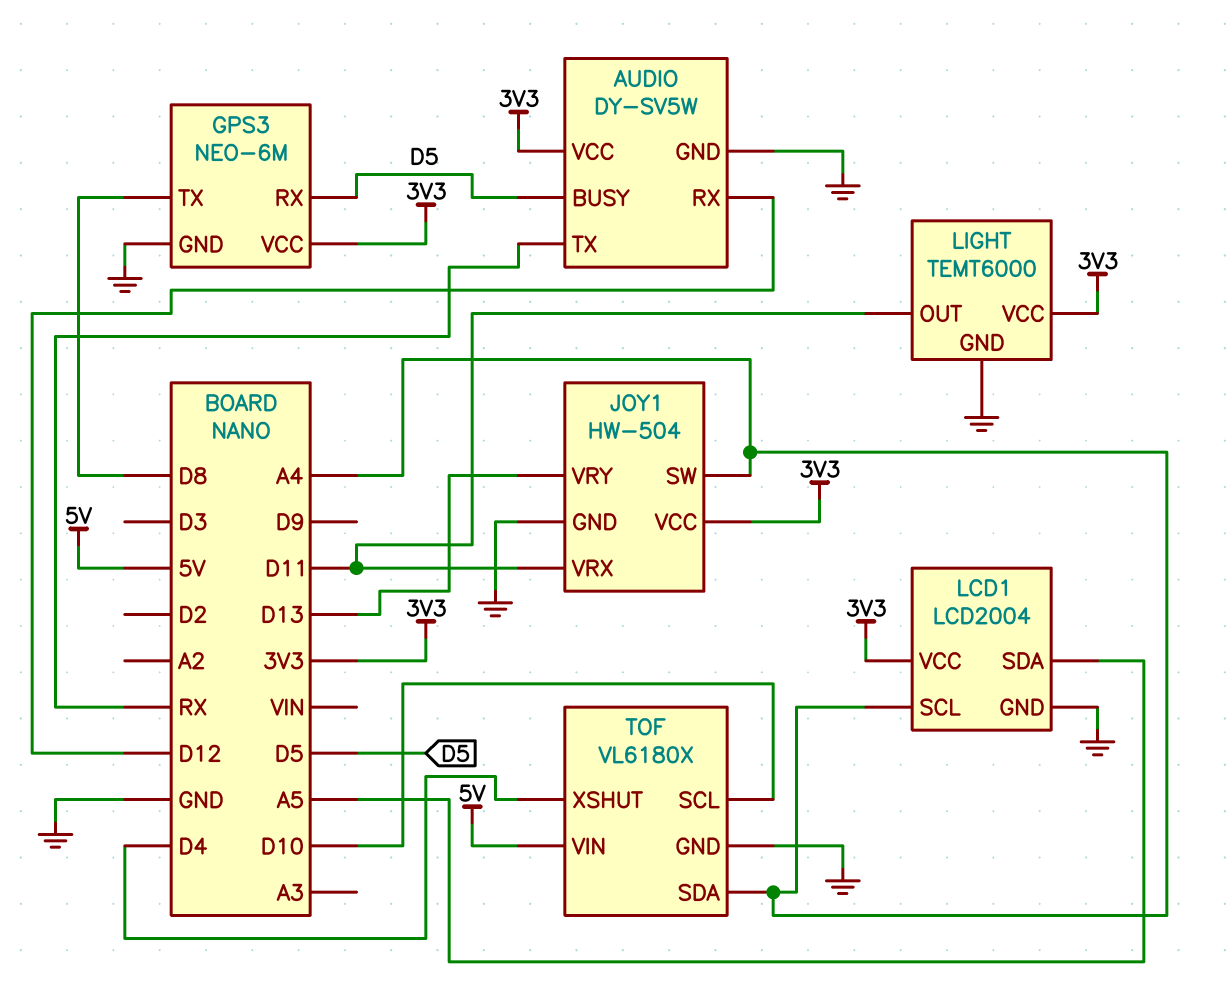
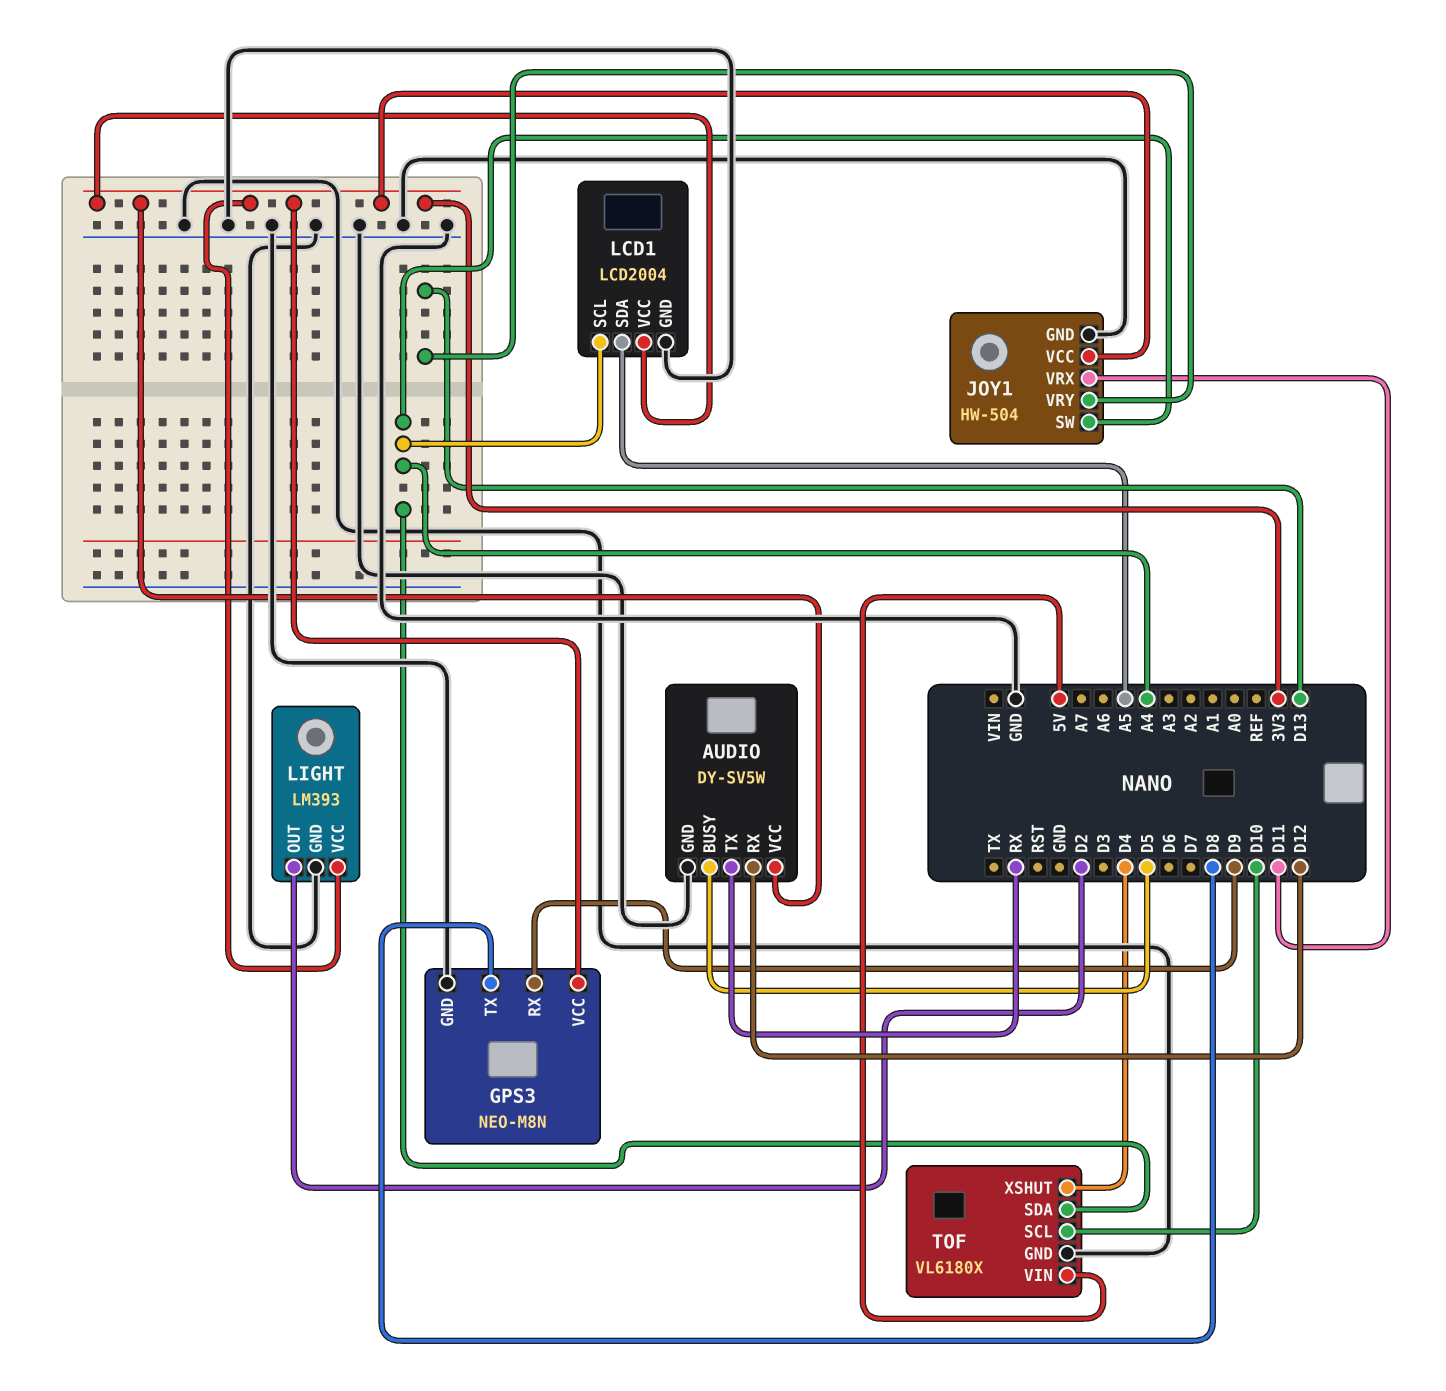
GPS3: NEO-6M -> NEO-M8N
GPS3 pin RX: D5 -> D9
LIGHT: TEMT6000 -> LM393
LIGHT pin OUT: D11 -> D2

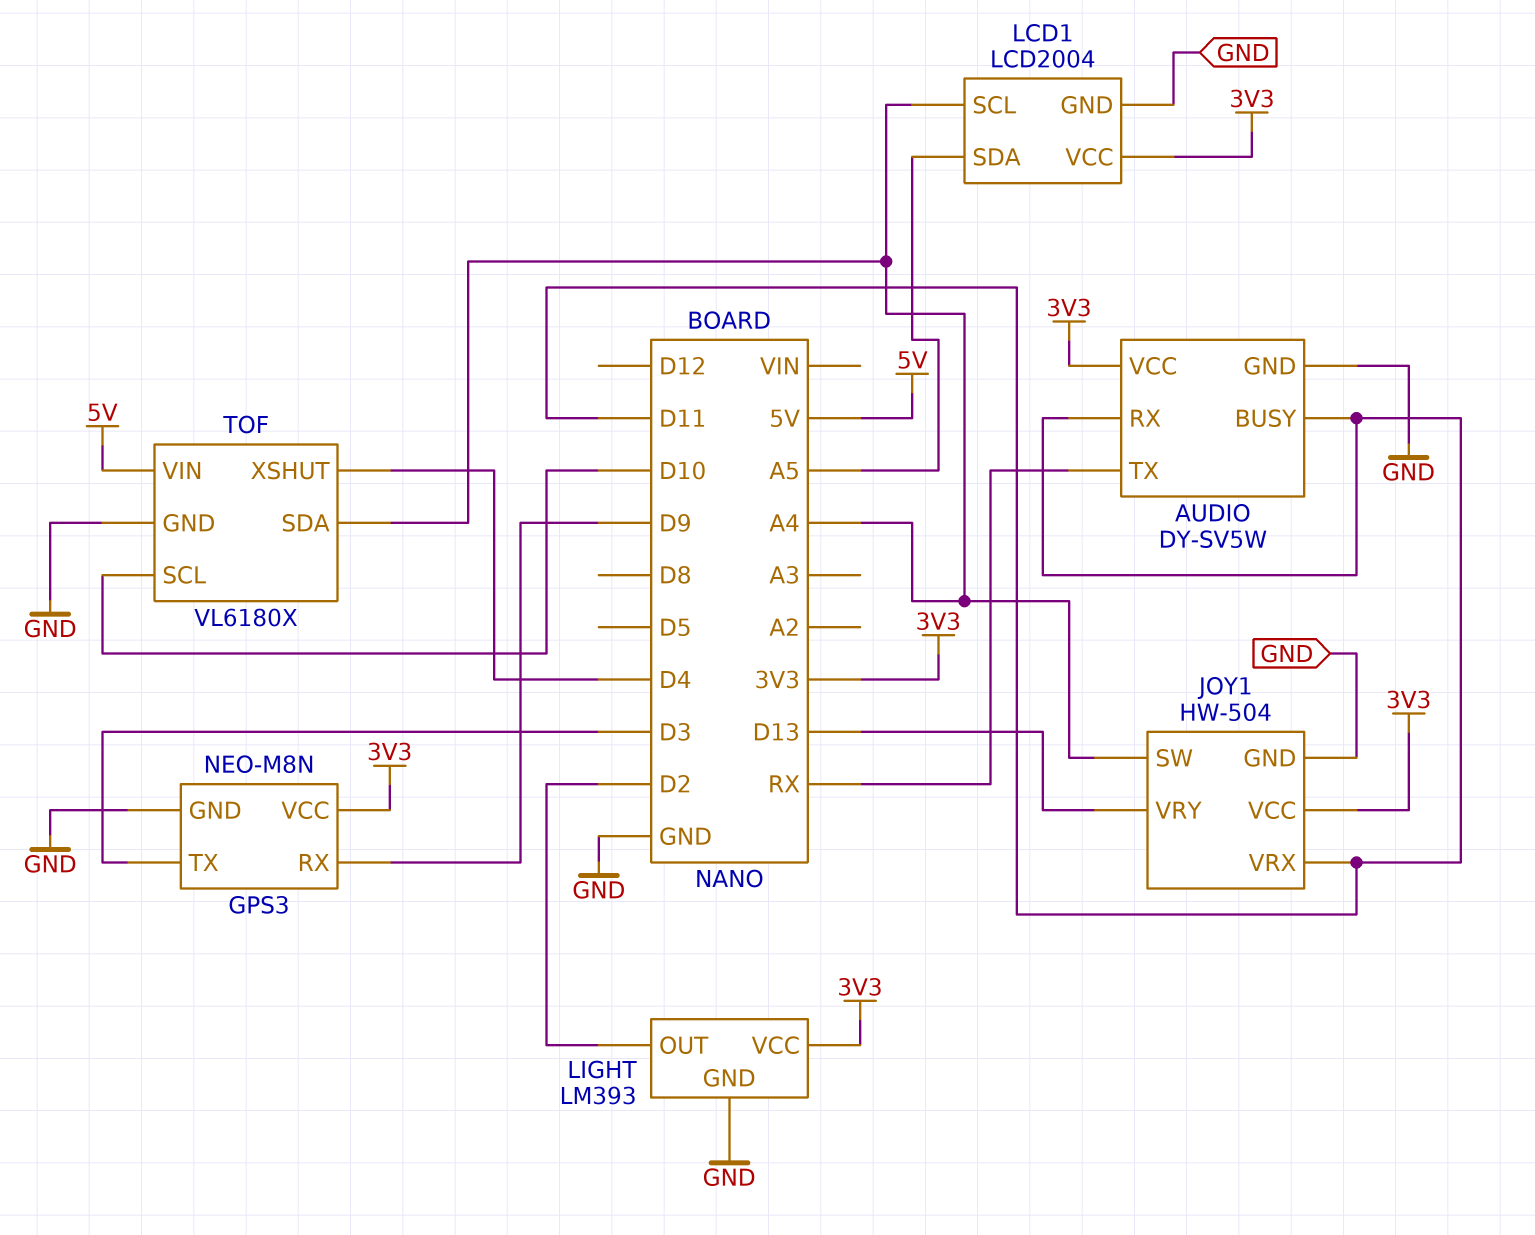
AUDIO pin BUSY: D5 -> D11
AUDIO pin RX: D12 -> D11
GPS3 pin TX: D8 -> D3

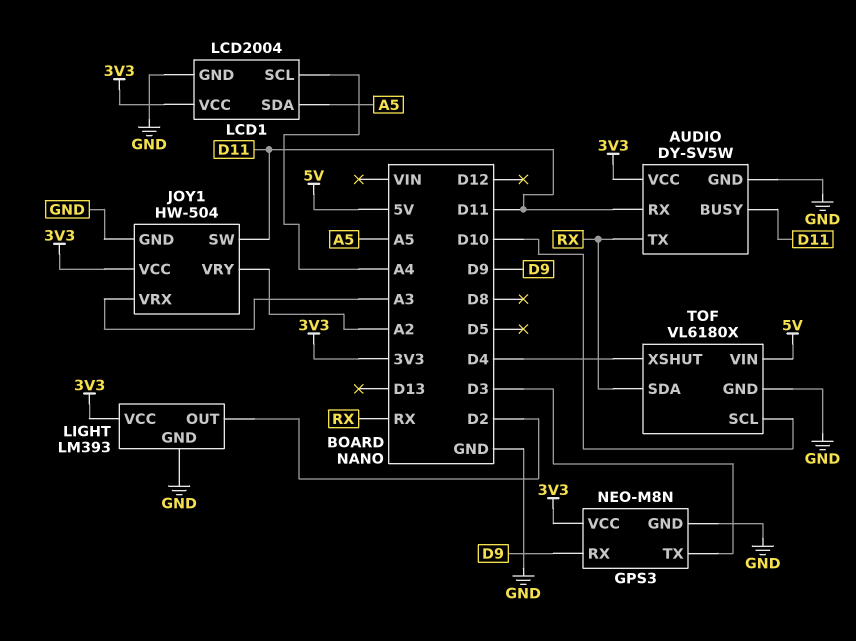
JOY1 pin SW: A4 -> D11
JOY1 pin VRX: D11 -> A3
JOY1 pin VRY: D13 -> A2
TOF pin SDA: A4 -> RX

